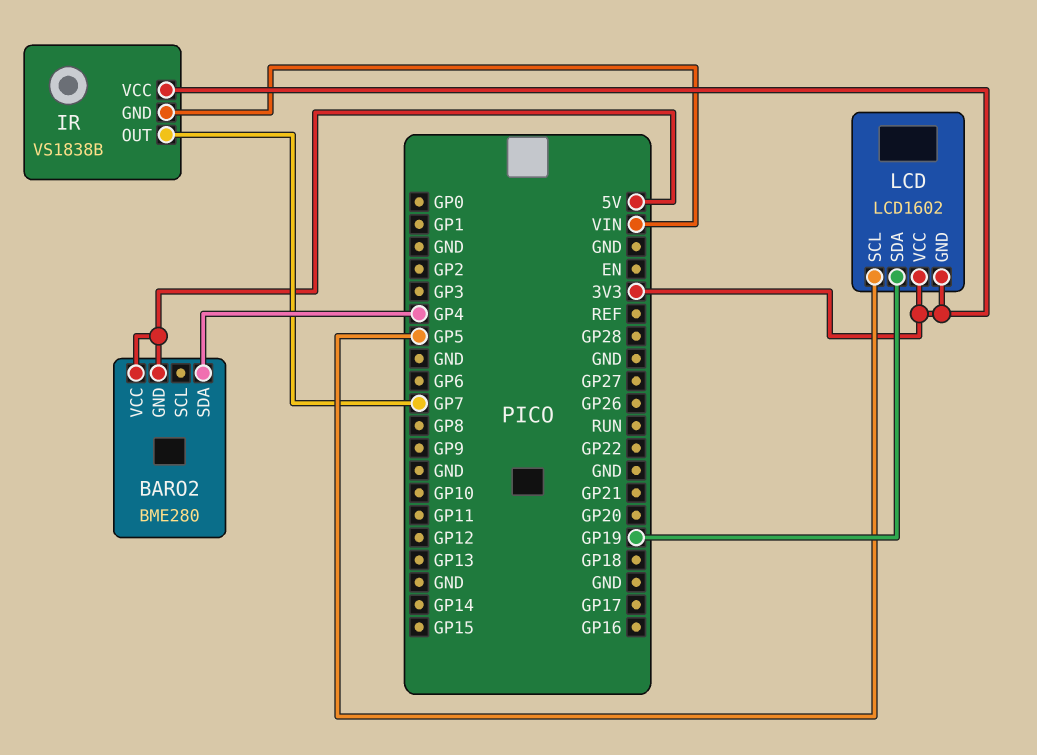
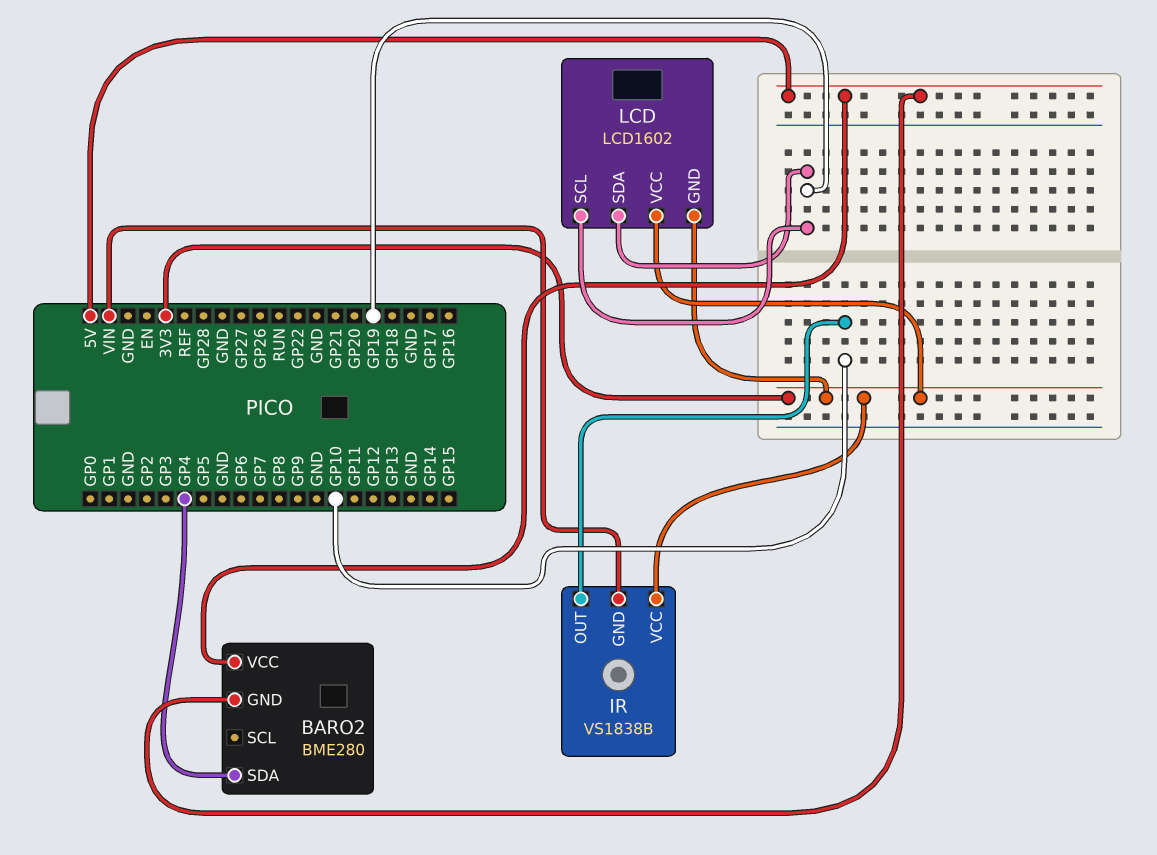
IR pin OUT: GP7 -> GP10
LCD pin SCL: GP5 -> GP19

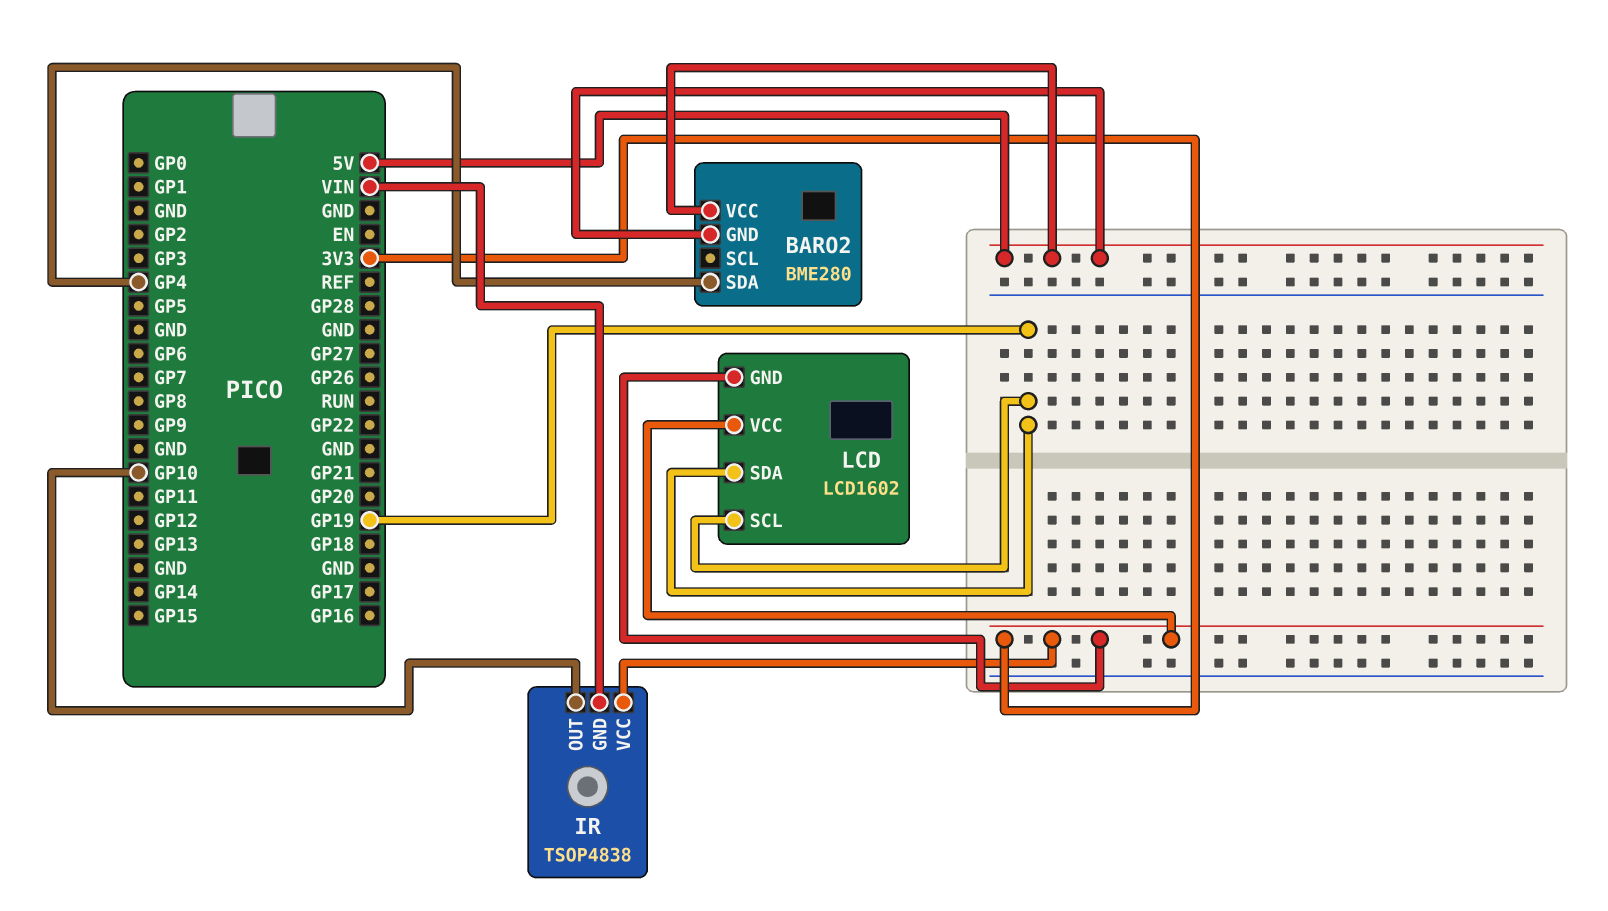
IR: VS1838B -> TSOP4838

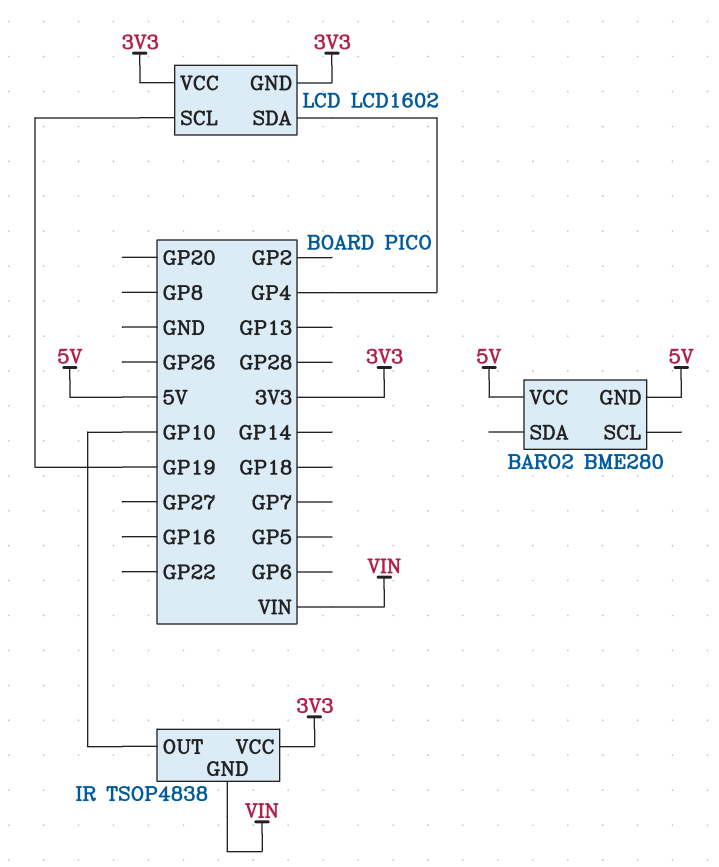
BARO2 pin SDA: GP4 -> none
LCD pin SDA: GP19 -> GP4

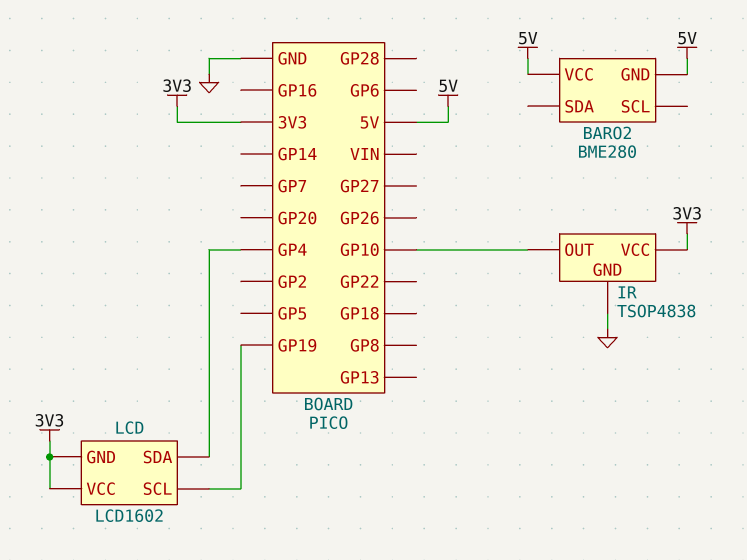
IR pin GND: VIN -> GND

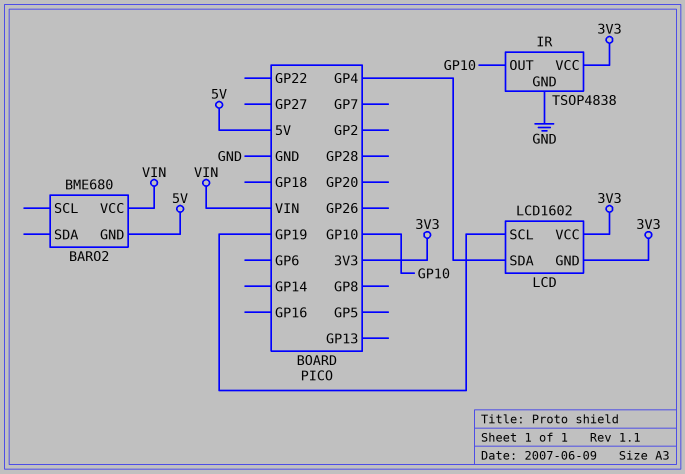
BARO2: BME280 -> BME680
BARO2 pin VCC: 5V -> VIN

